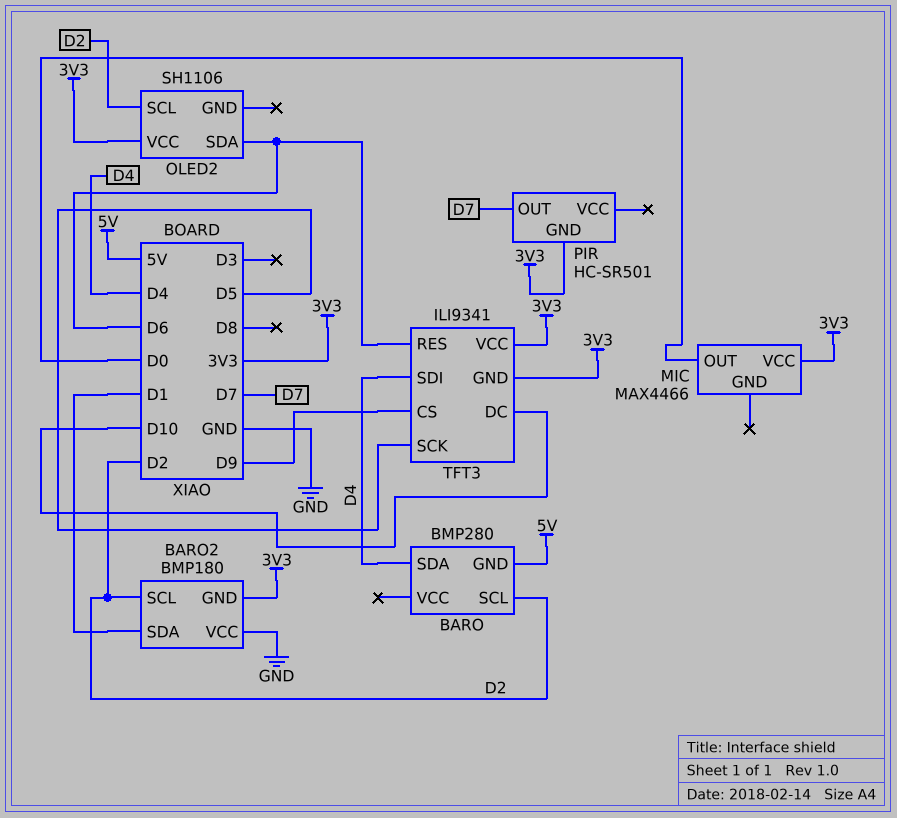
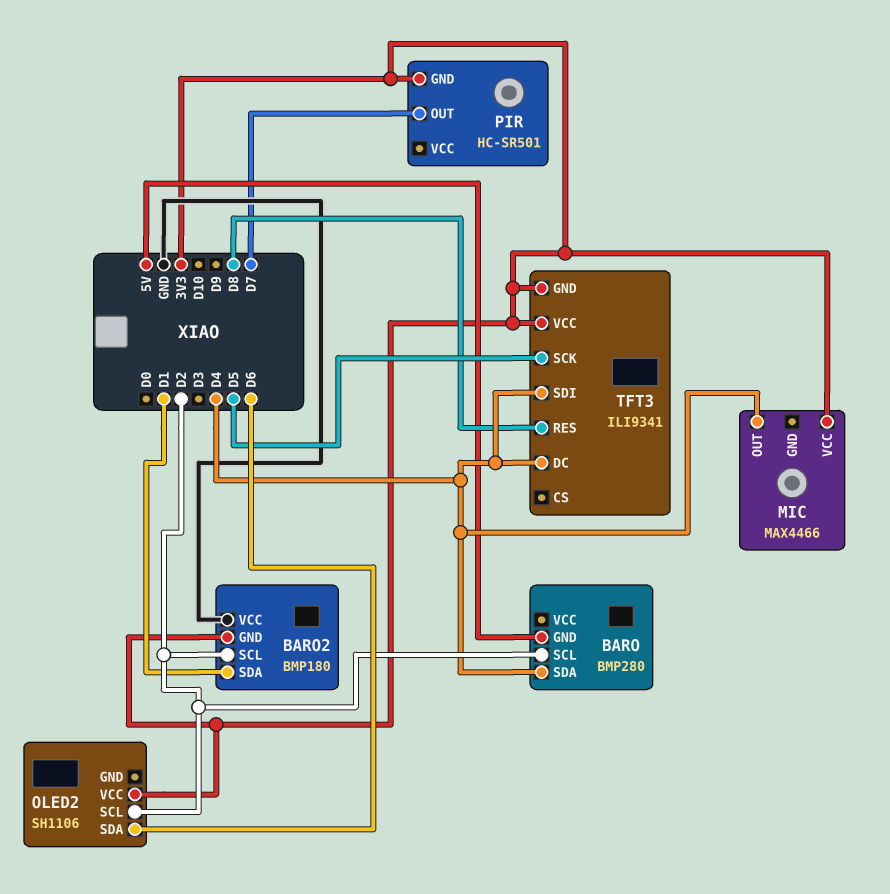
MIC pin OUT: D0 -> D4
TFT3 pin CS: D9 -> none
TFT3 pin DC: D10 -> D4
TFT3 pin RES: D6 -> D8

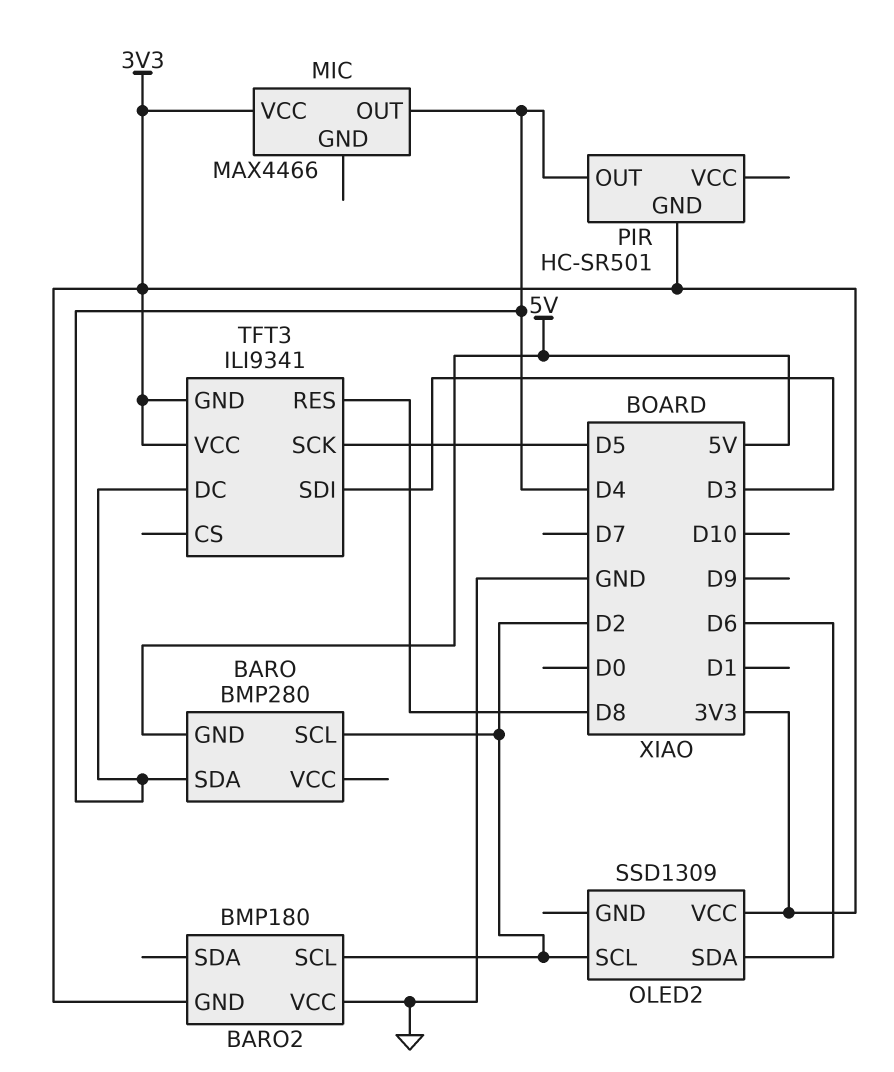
BARO2 pin SDA: D1 -> none
OLED2: SH1106 -> SSD1309
PIR pin OUT: D7 -> D4
TFT3 pin SDI: D4 -> D3

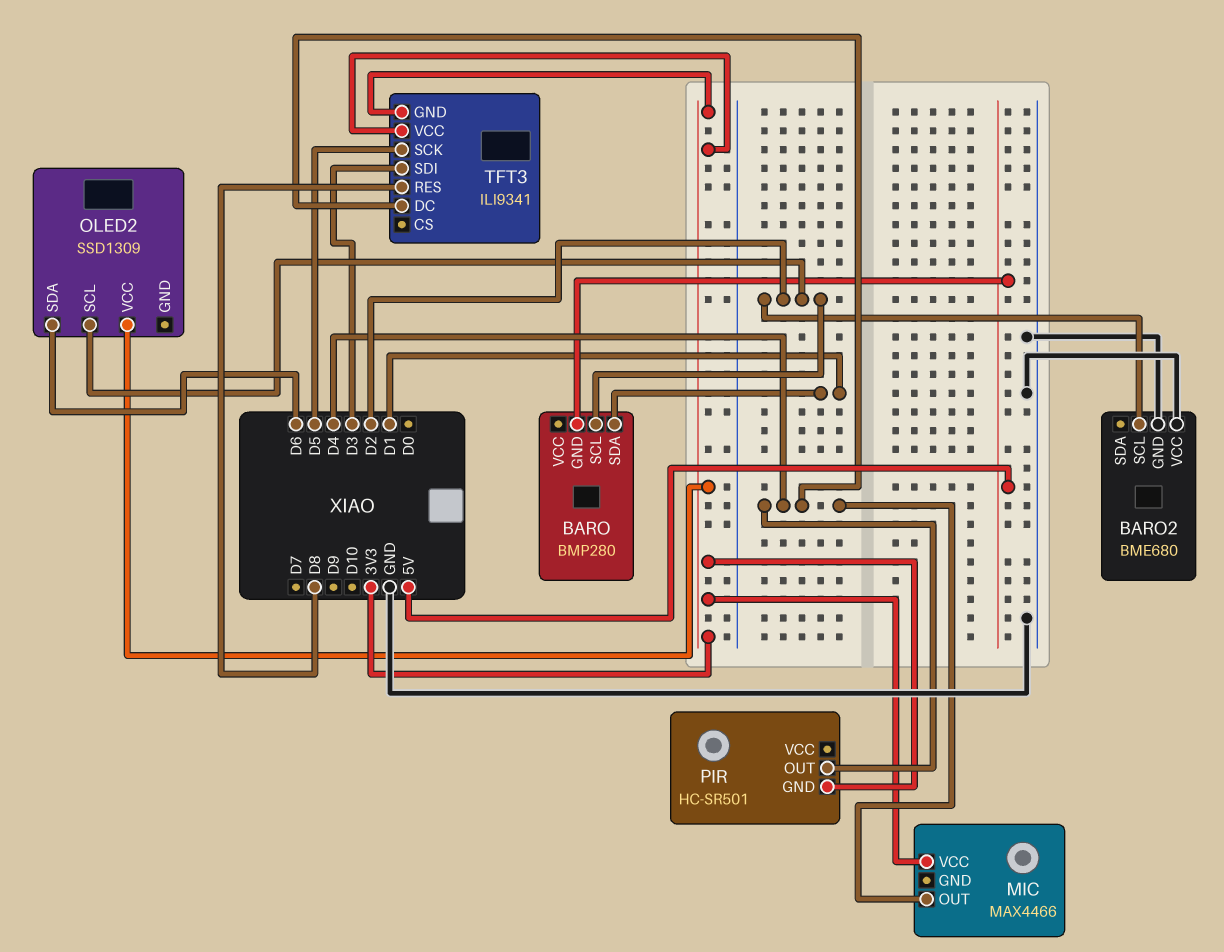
BARO pin SDA: D4 -> D1
BARO2: BMP180 -> BME680
BARO2 pin GND: 3V3 -> GND

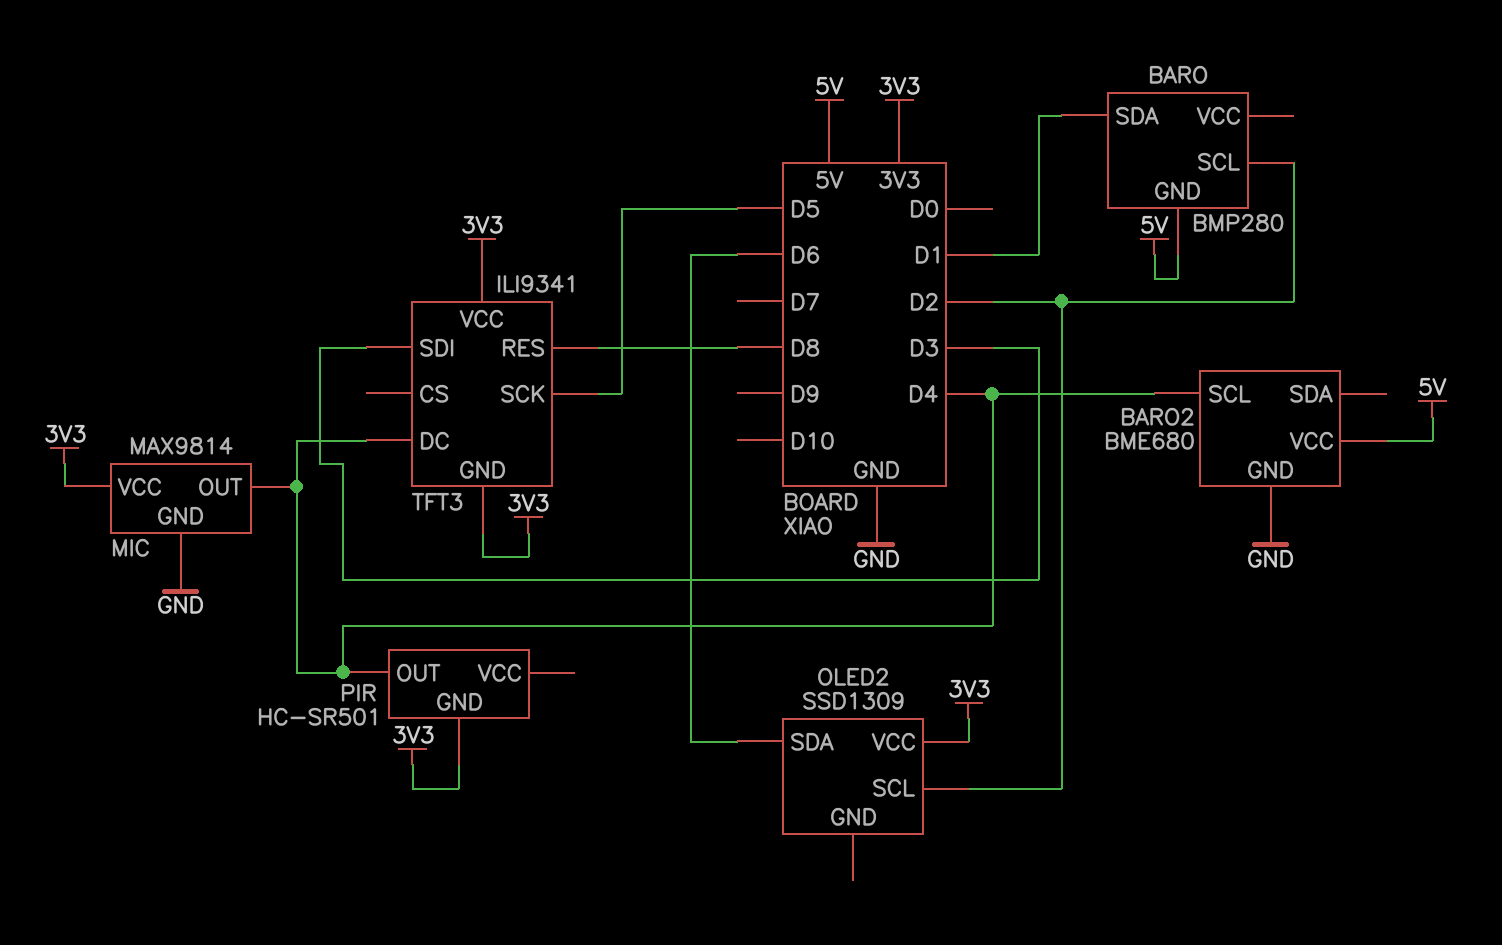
BARO2 pin SCL: D2 -> D4
BARO2 pin VCC: GND -> 5V
MIC: MAX4466 -> MAX9814
MIC pin GND: none -> GND

